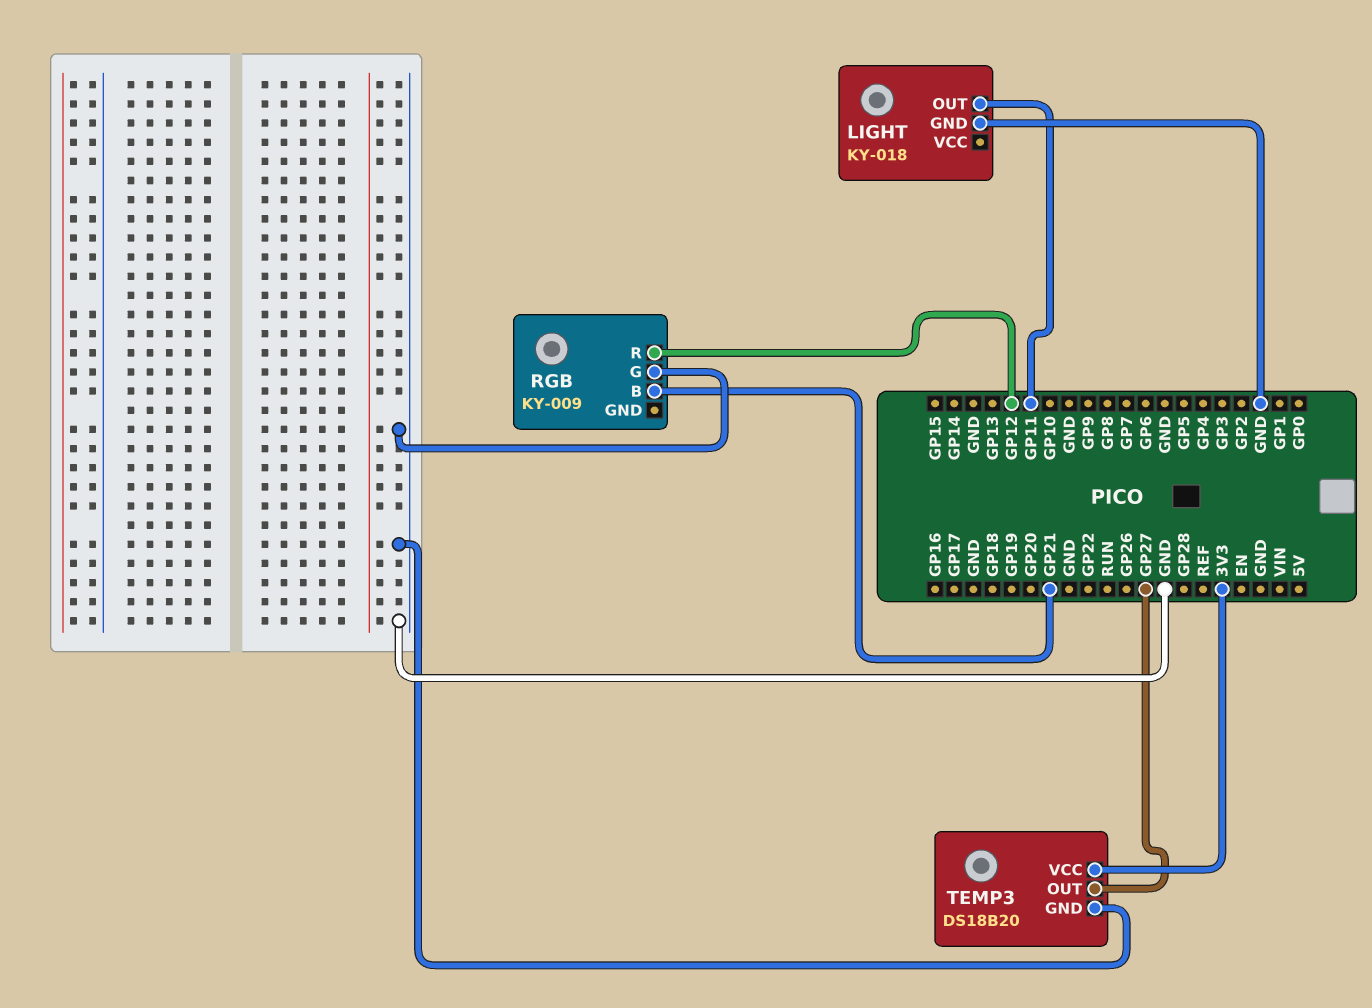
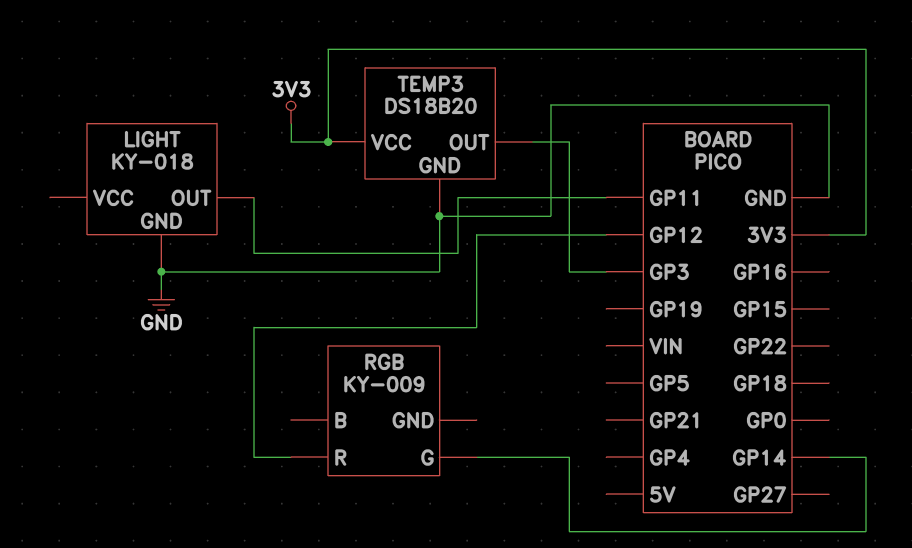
RGB pin B: GP21 -> none
RGB pin G: GND -> GP14
TEMP3 pin OUT: GP27 -> GP3

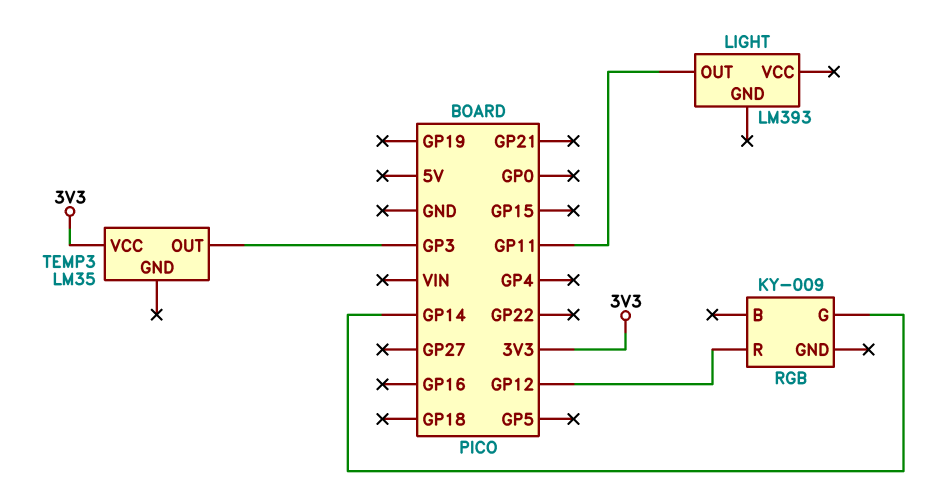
LIGHT: KY-018 -> LM393
LIGHT pin GND: GND -> none
TEMP3: DS18B20 -> LM35
TEMP3 pin GND: GND -> none

